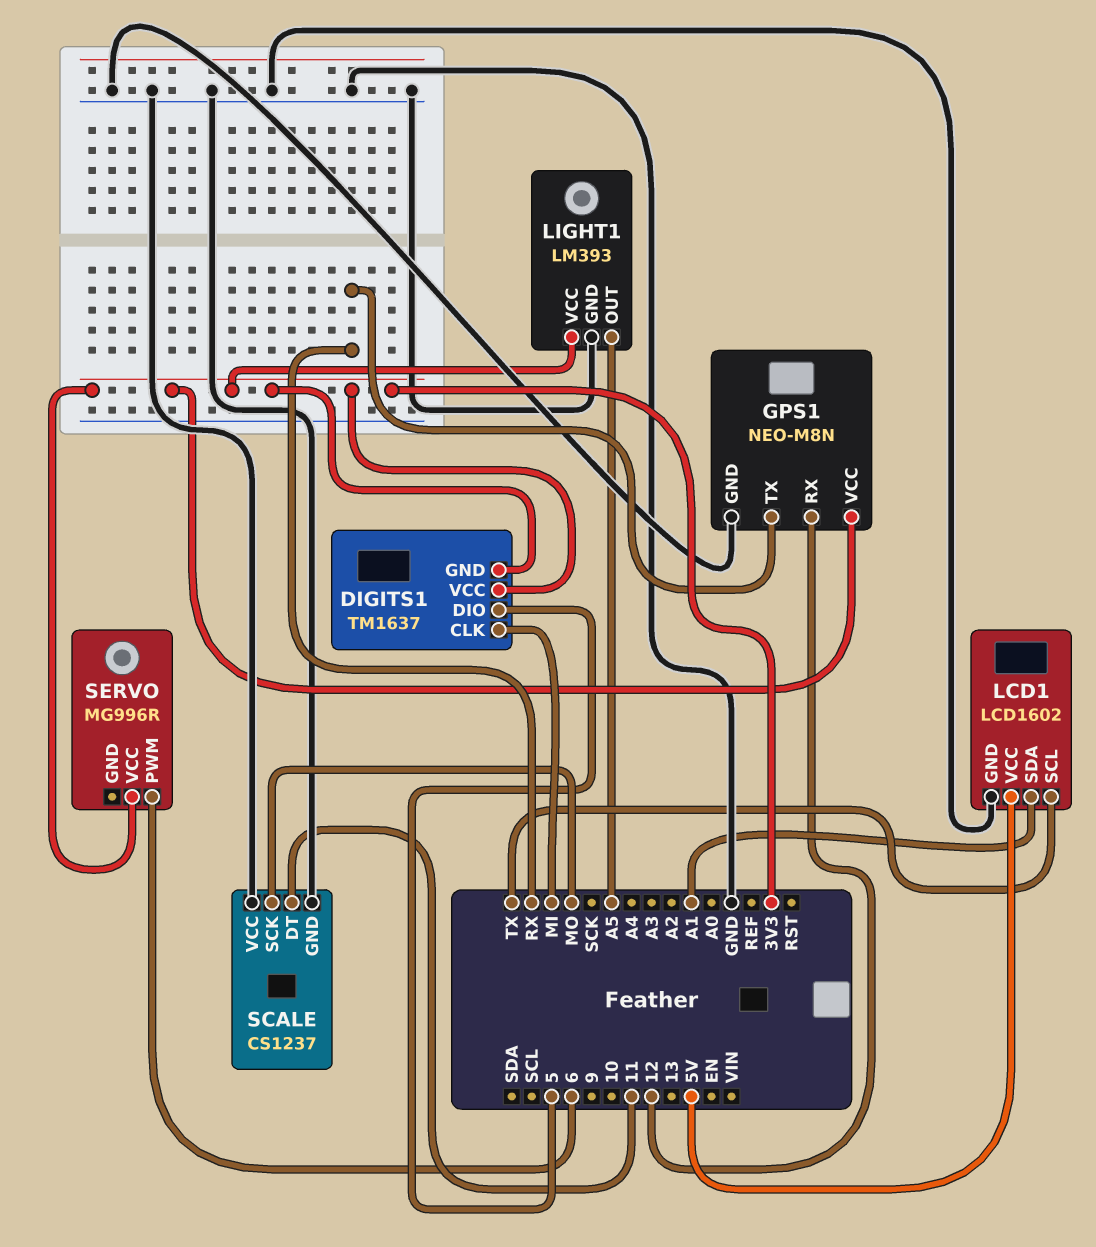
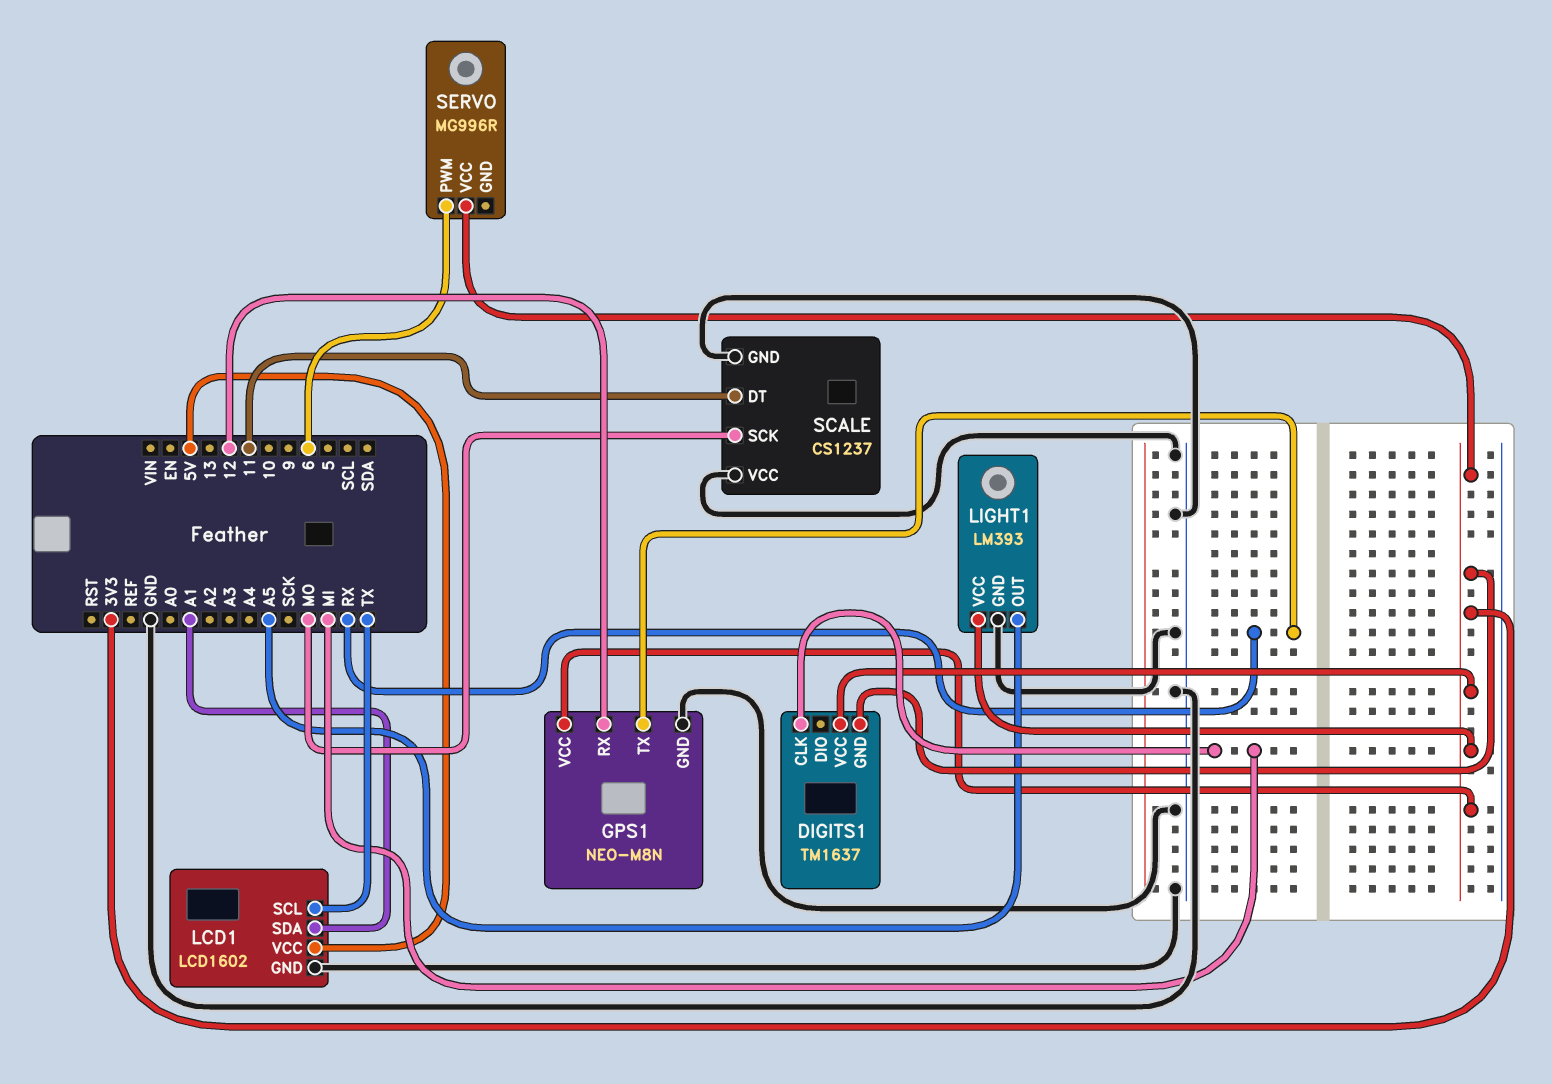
DIGITS1 pin DIO: 5 -> none

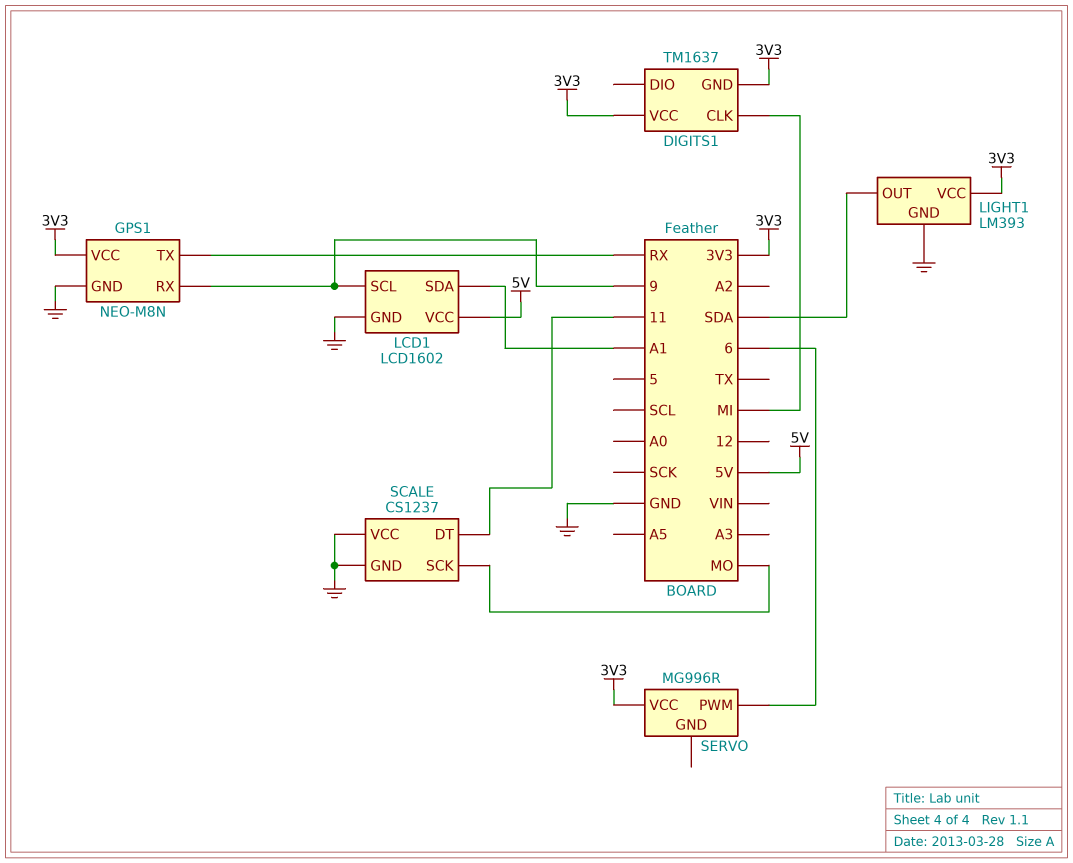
GPS1 pin RX: 12 -> 9
LCD1 pin SCL: TX -> 9
LIGHT1 pin OUT: A5 -> SDA

